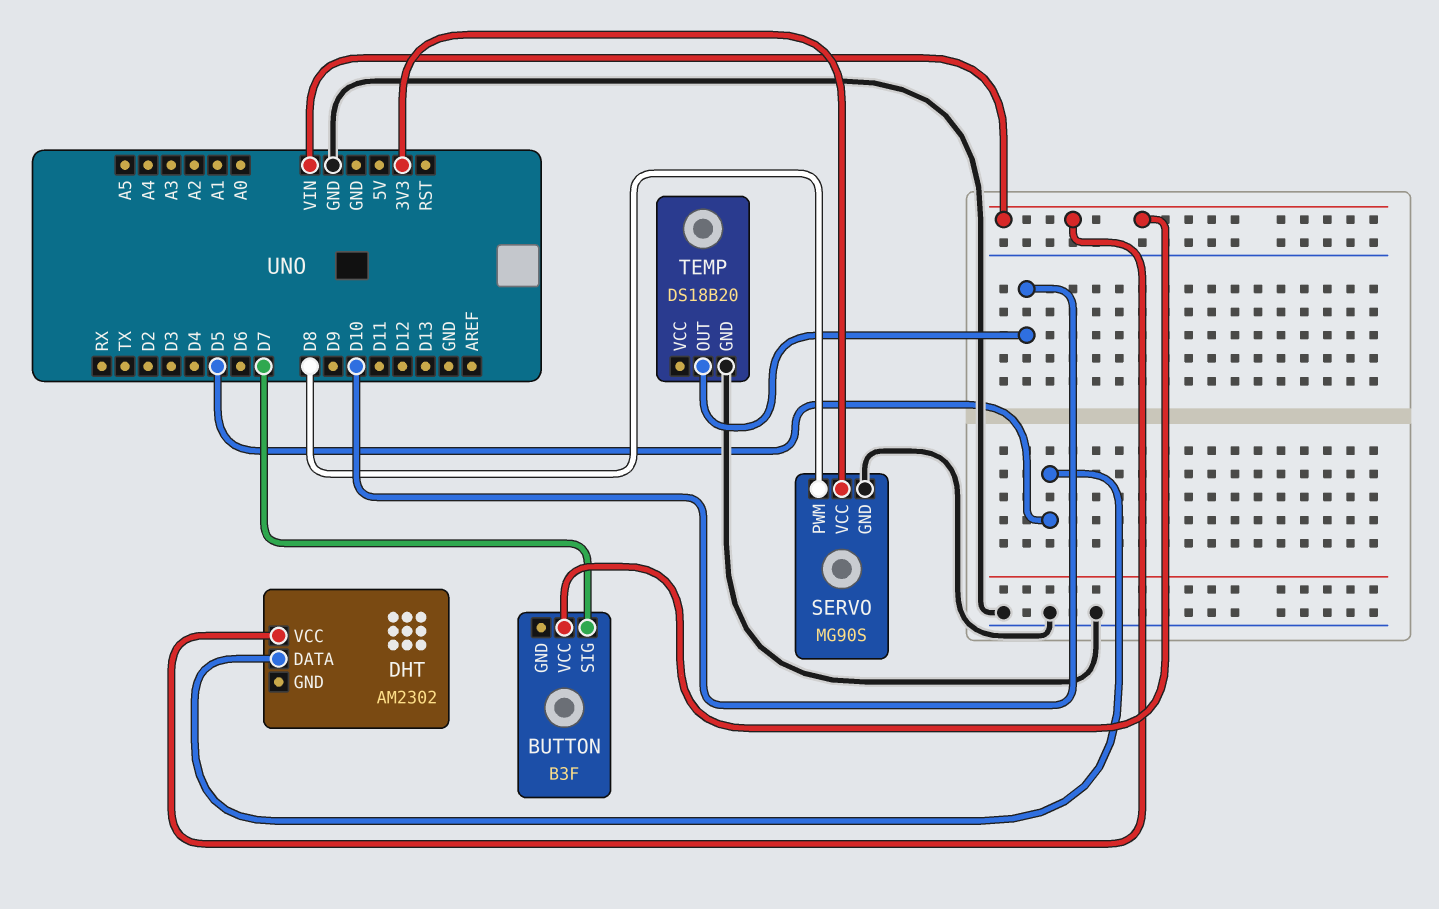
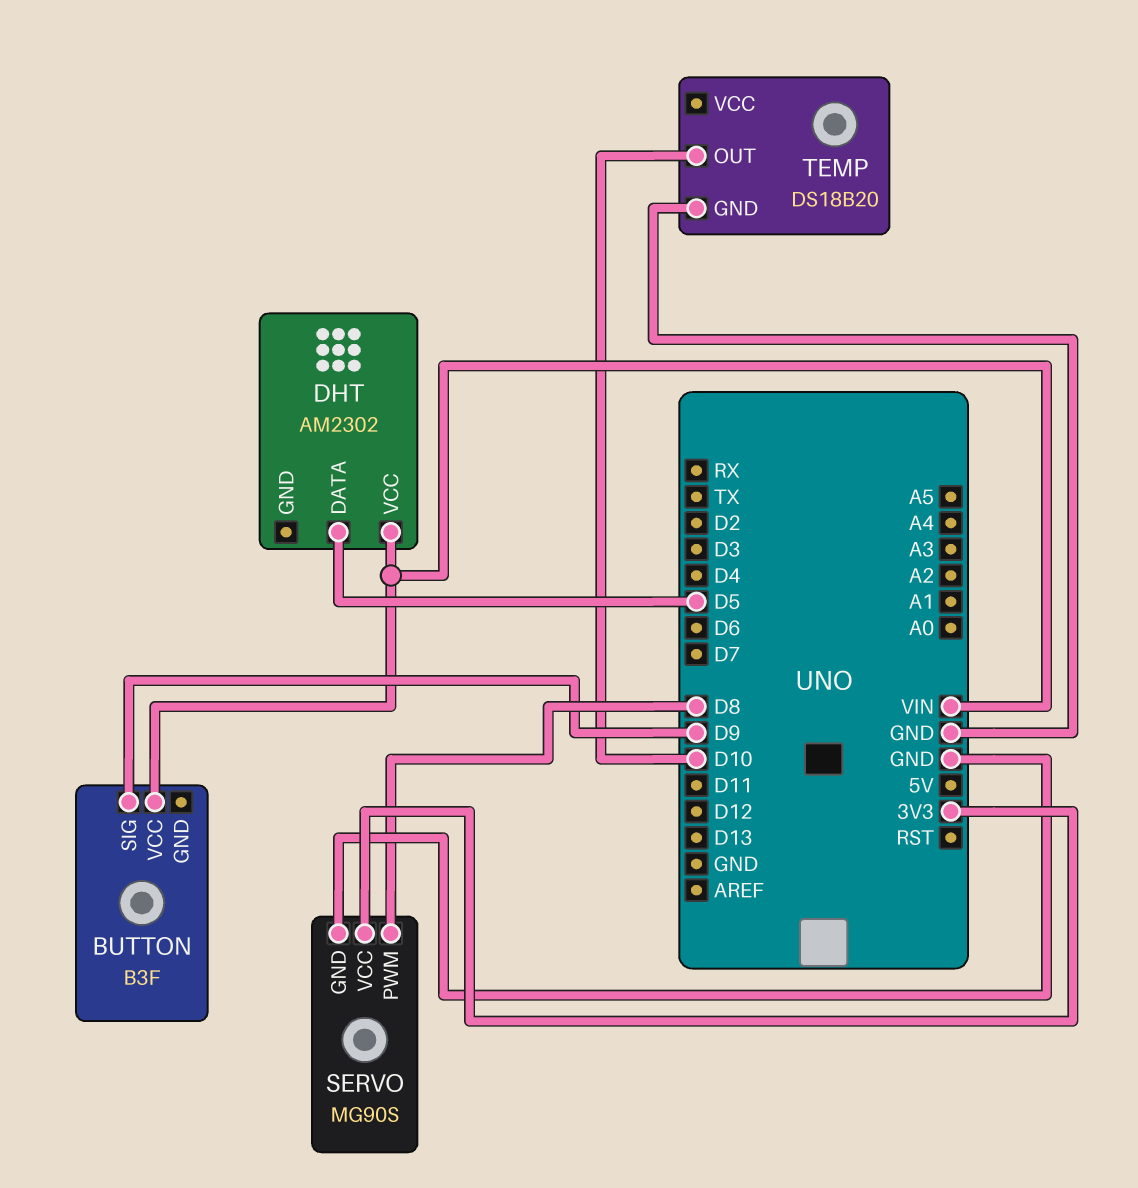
BUTTON pin SIG: D7 -> D9

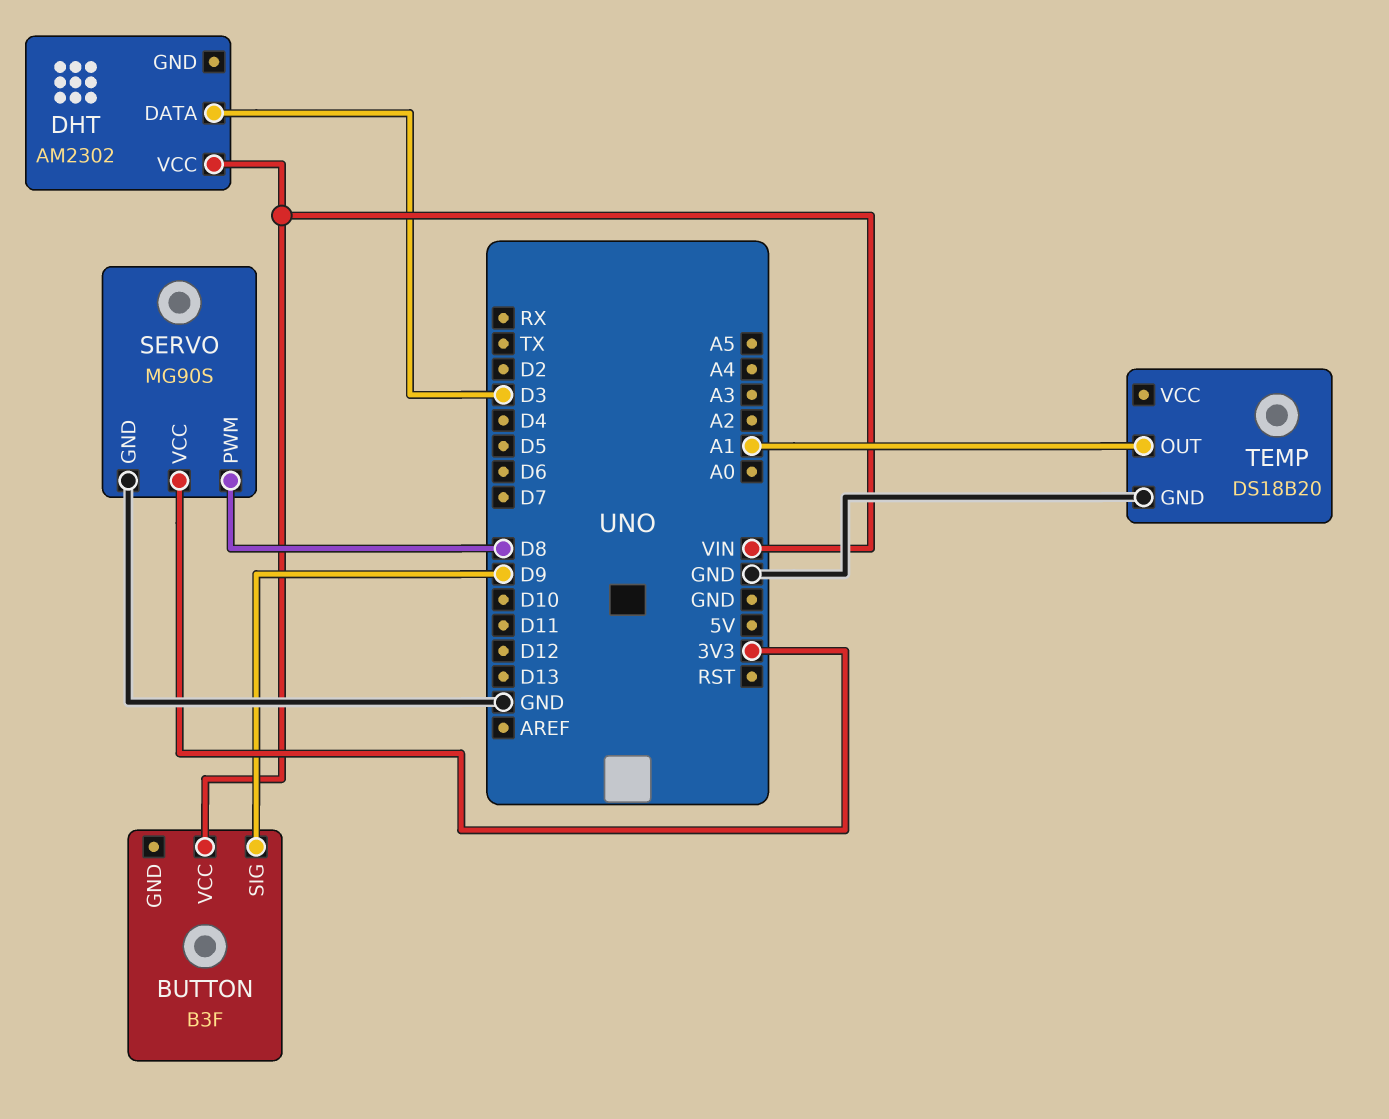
DHT pin DATA: D5 -> D3
TEMP pin OUT: D10 -> A1

